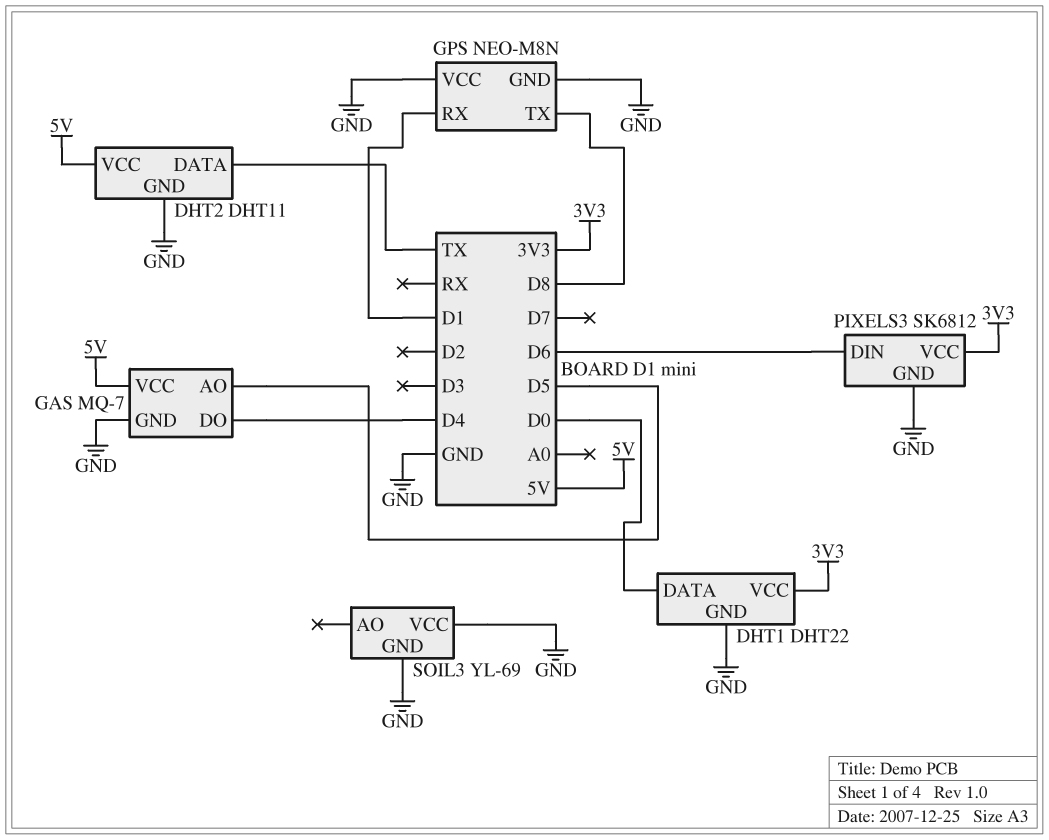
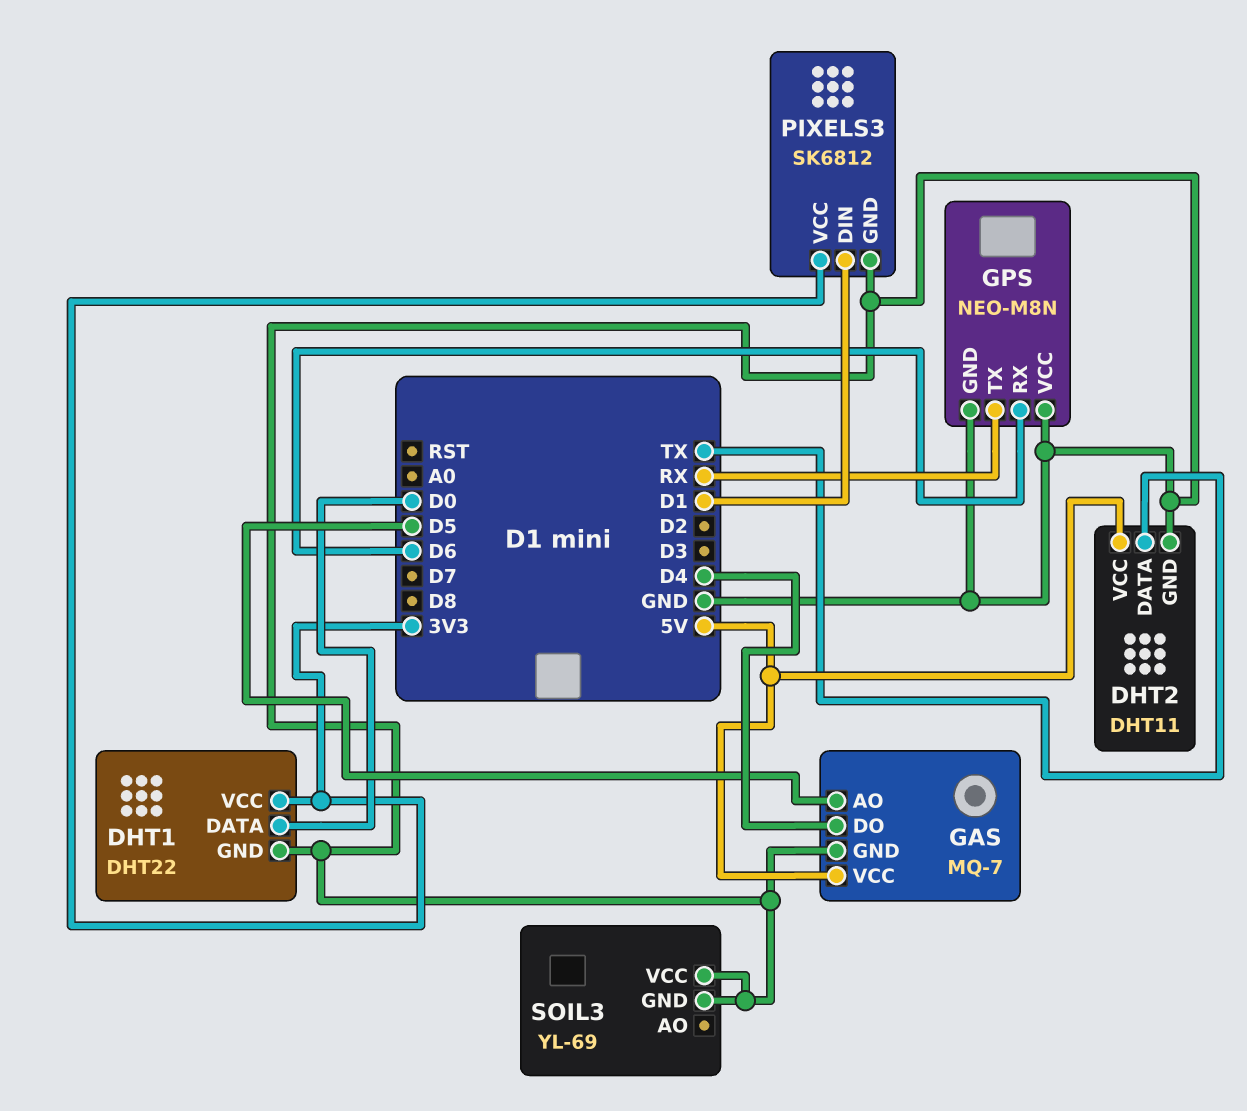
GPS pin RX: D1 -> D6
GPS pin TX: D8 -> RX
PIXELS3 pin DIN: D6 -> D1

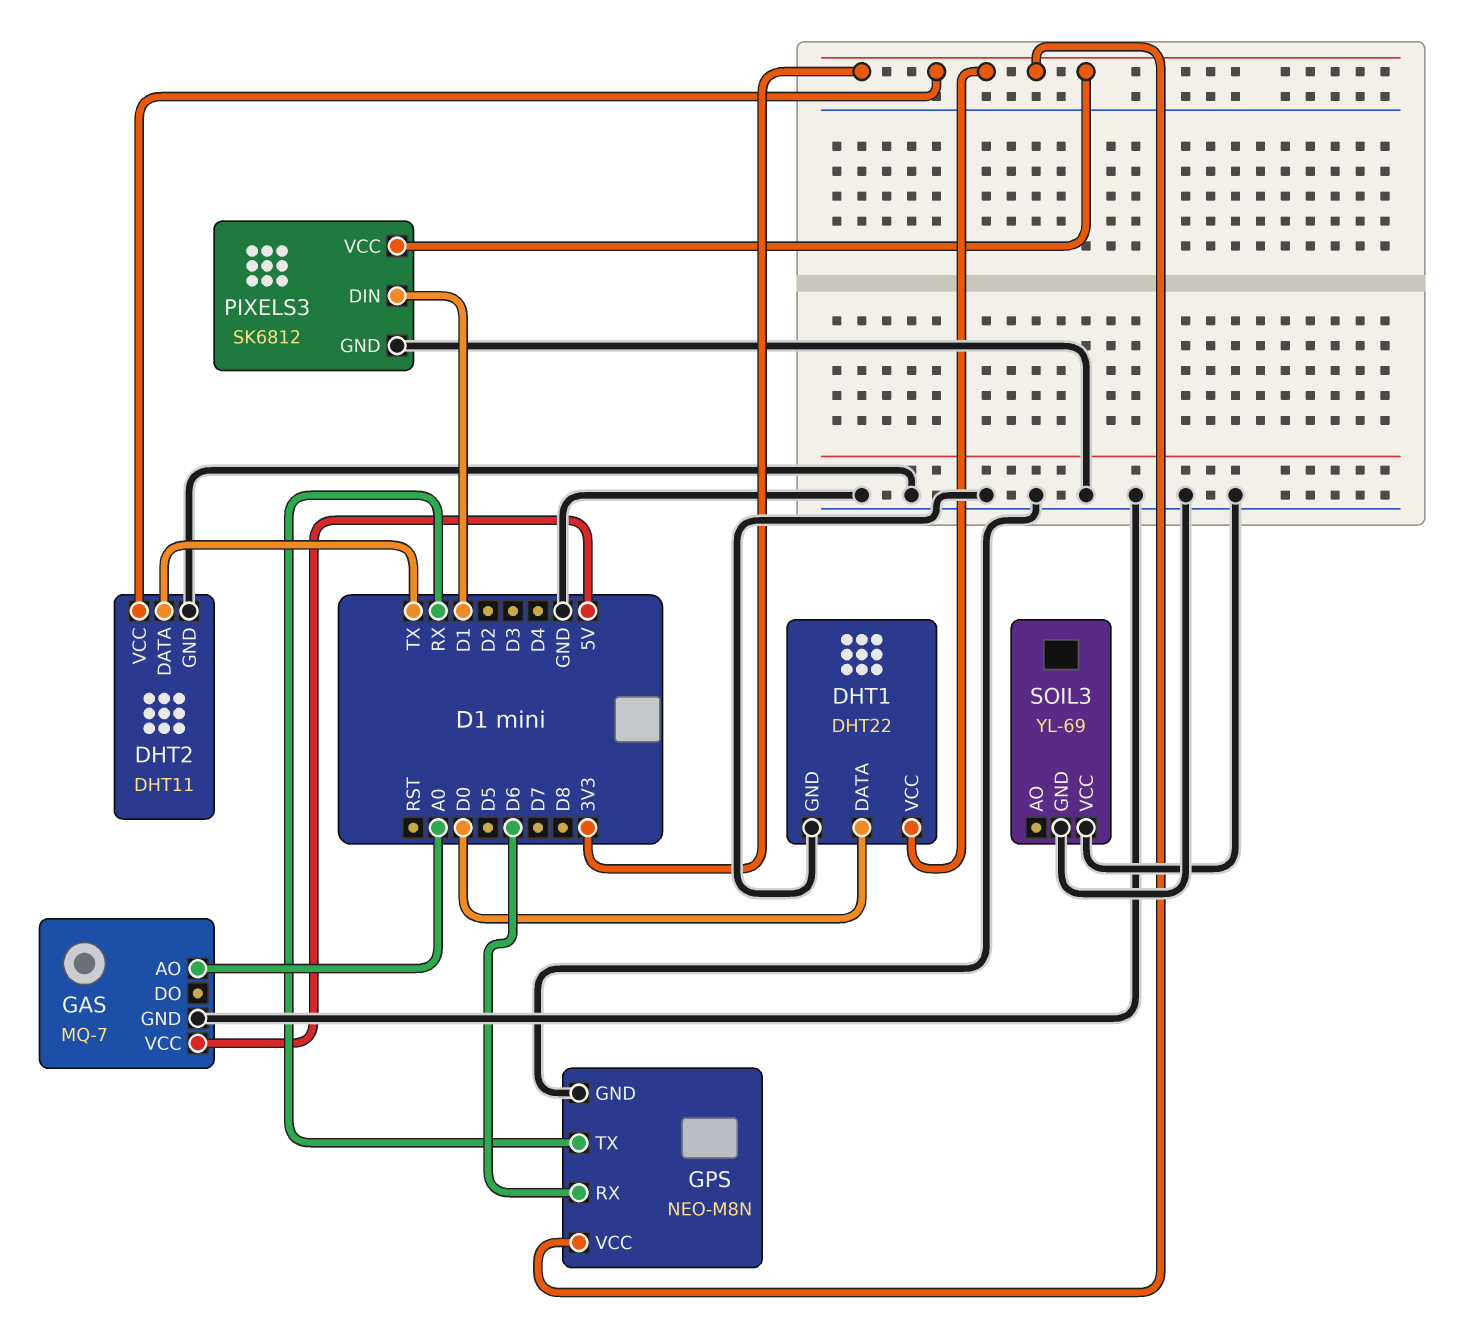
DHT2 pin VCC: 5V -> 3V3
GAS pin AO: D5 -> A0
GAS pin DO: D4 -> none
GPS pin VCC: GND -> 3V3

